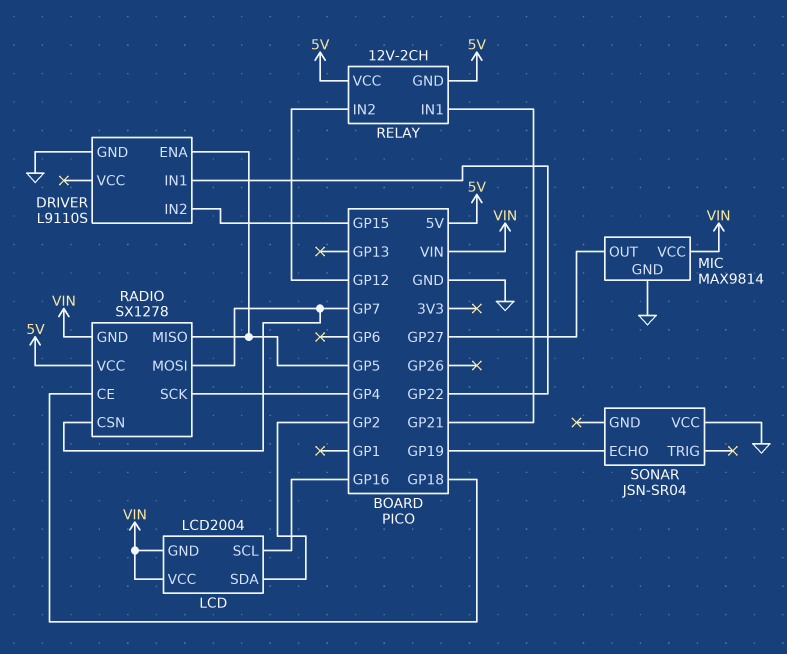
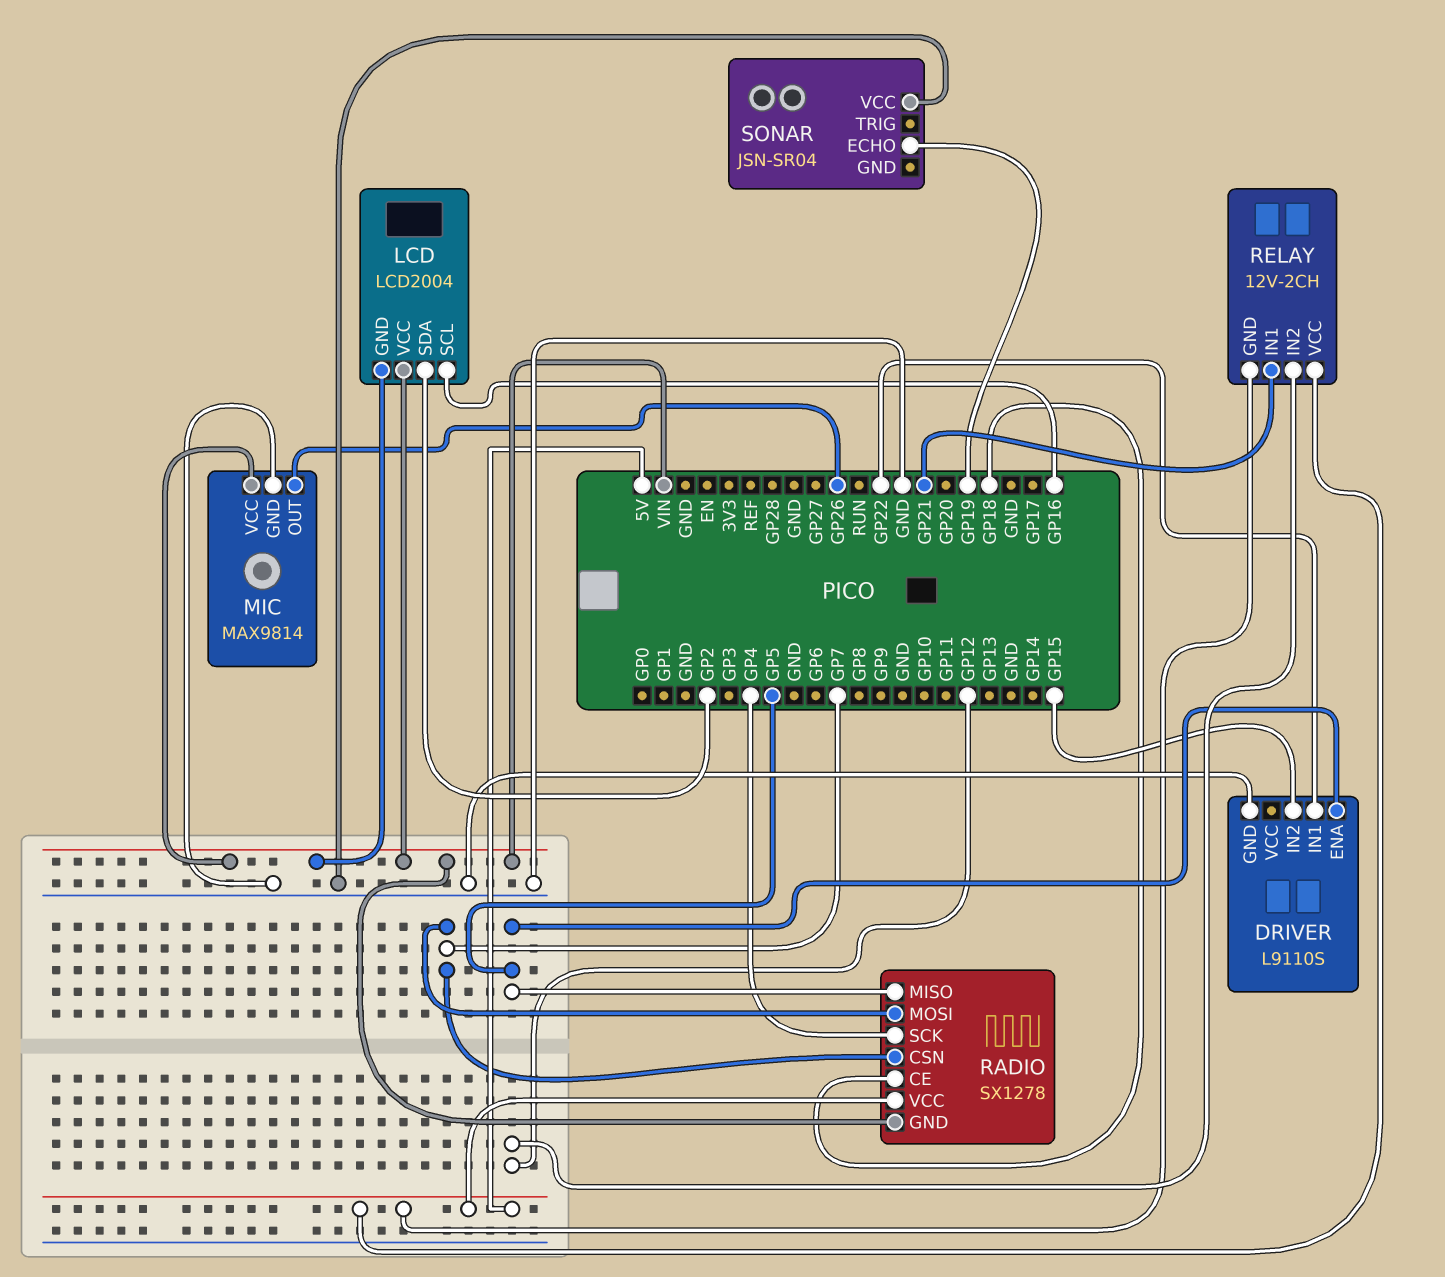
MIC pin OUT: GP27 -> GP26

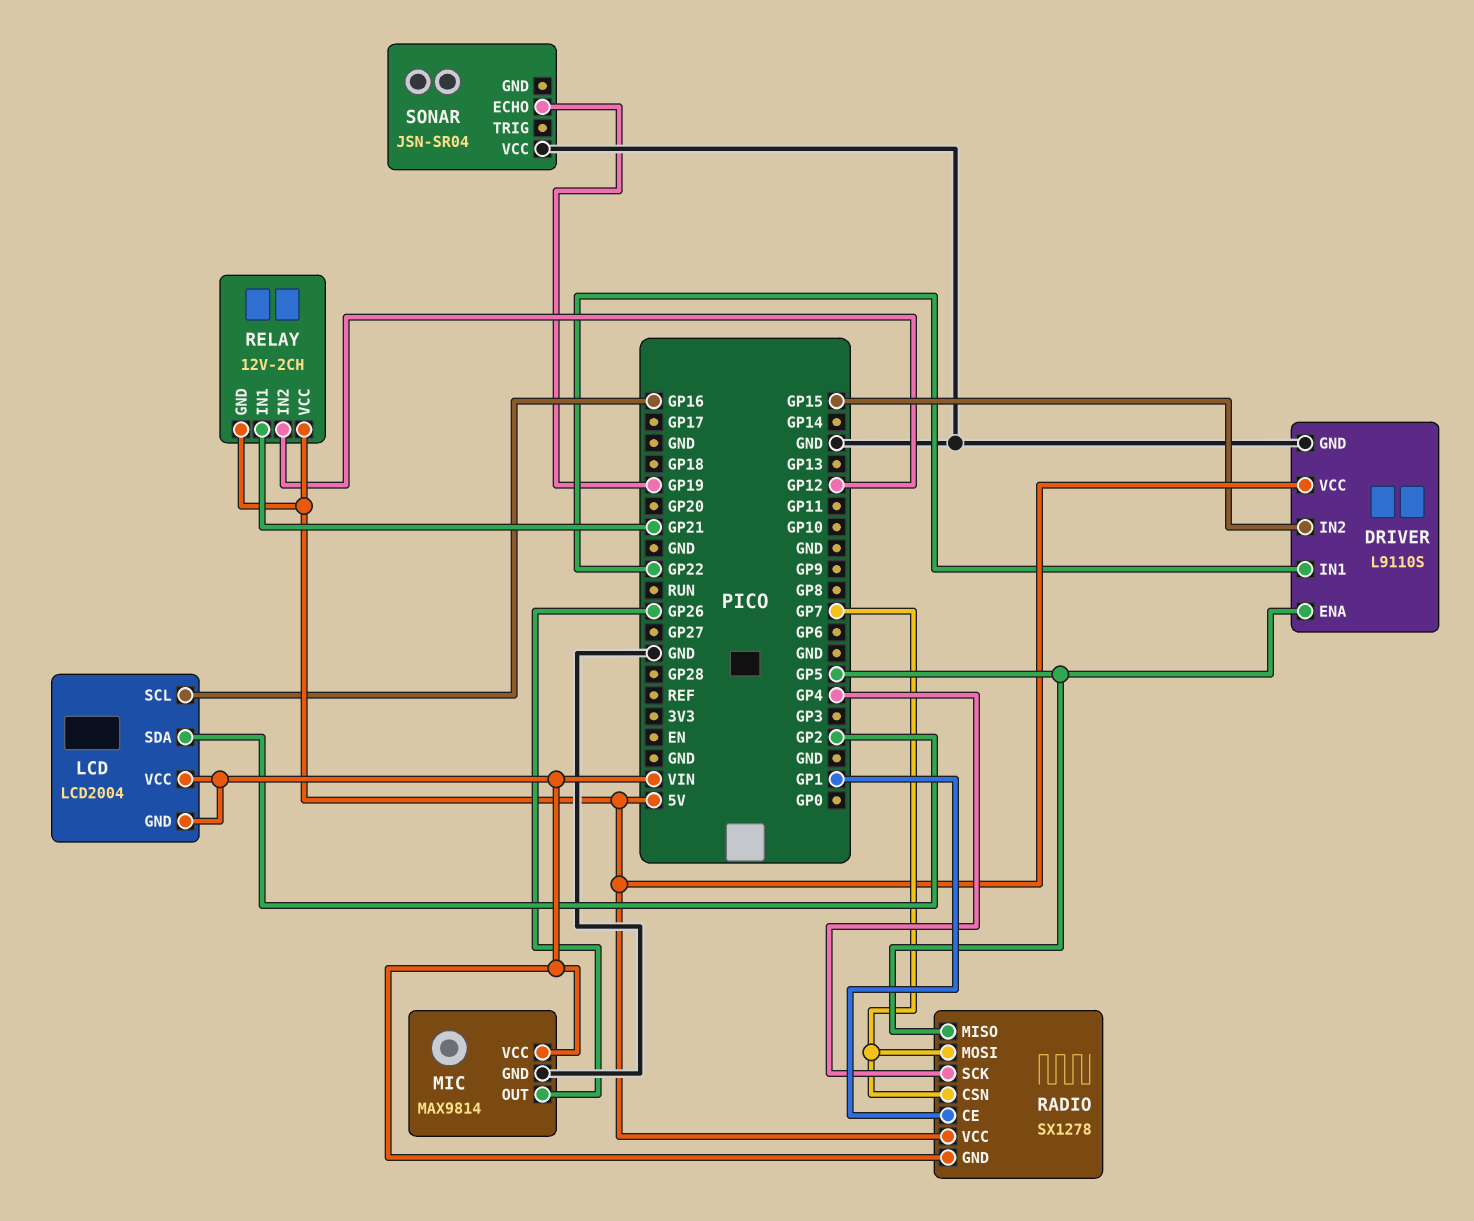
DRIVER pin VCC: none -> 5V
RADIO pin CE: GP18 -> GP1

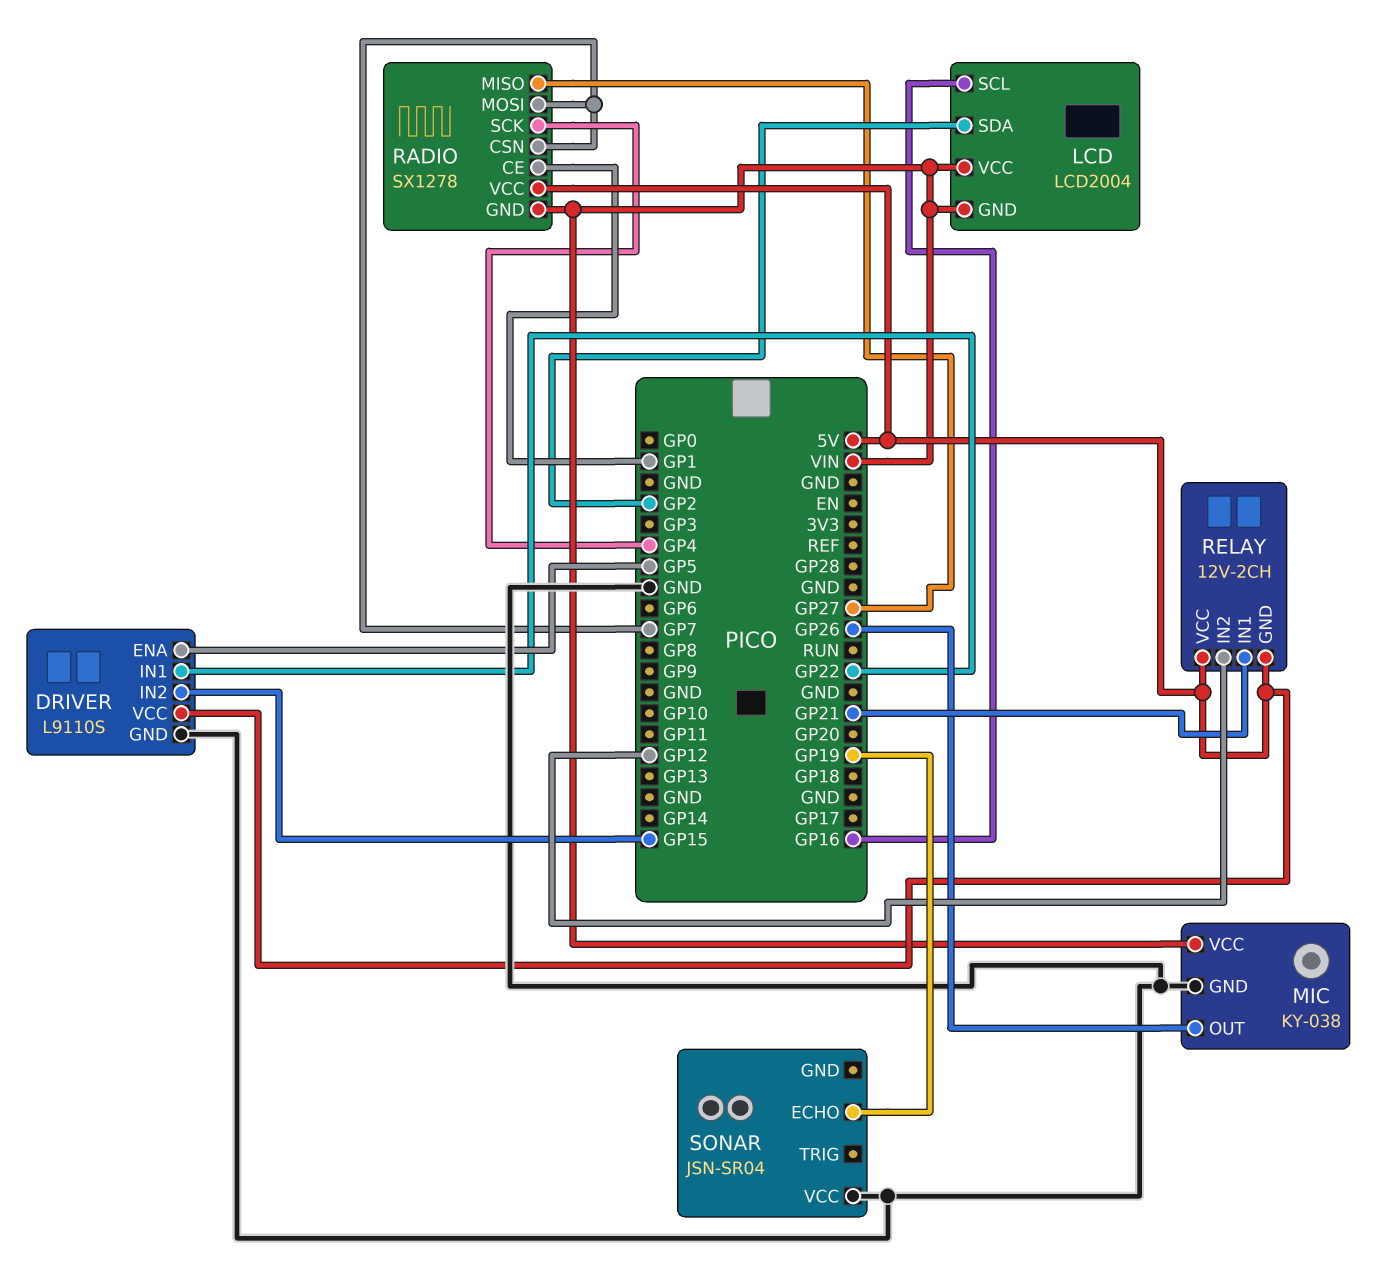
MIC: MAX9814 -> KY-038
RADIO pin MISO: GP5 -> GP27

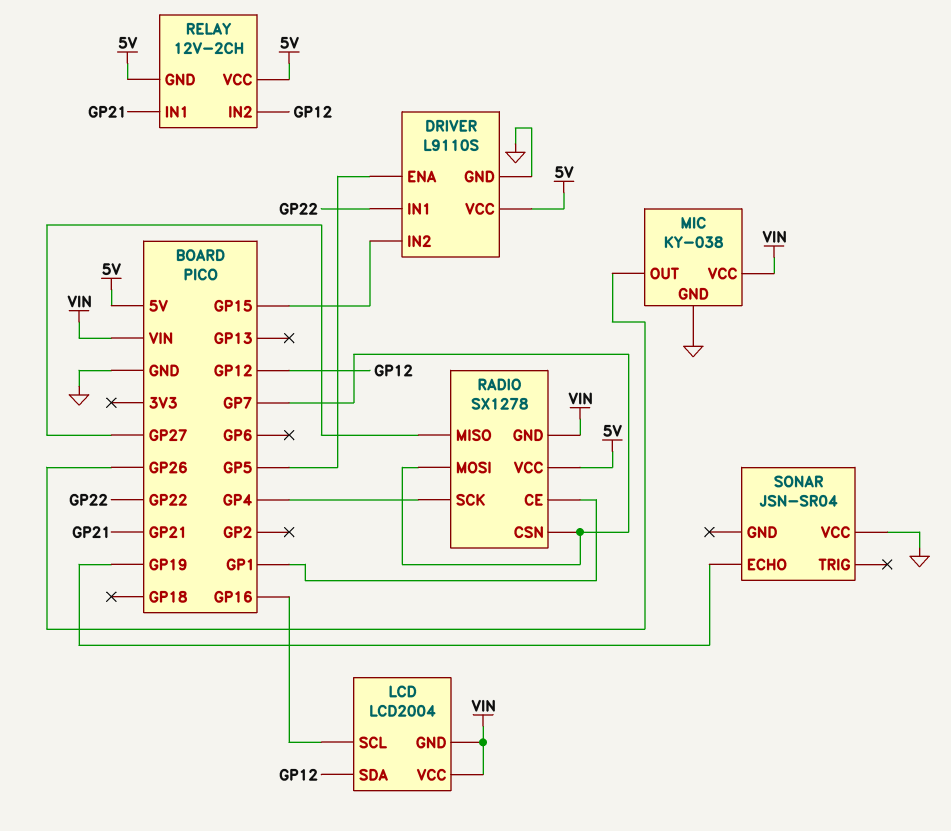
LCD pin SDA: GP2 -> GP12

